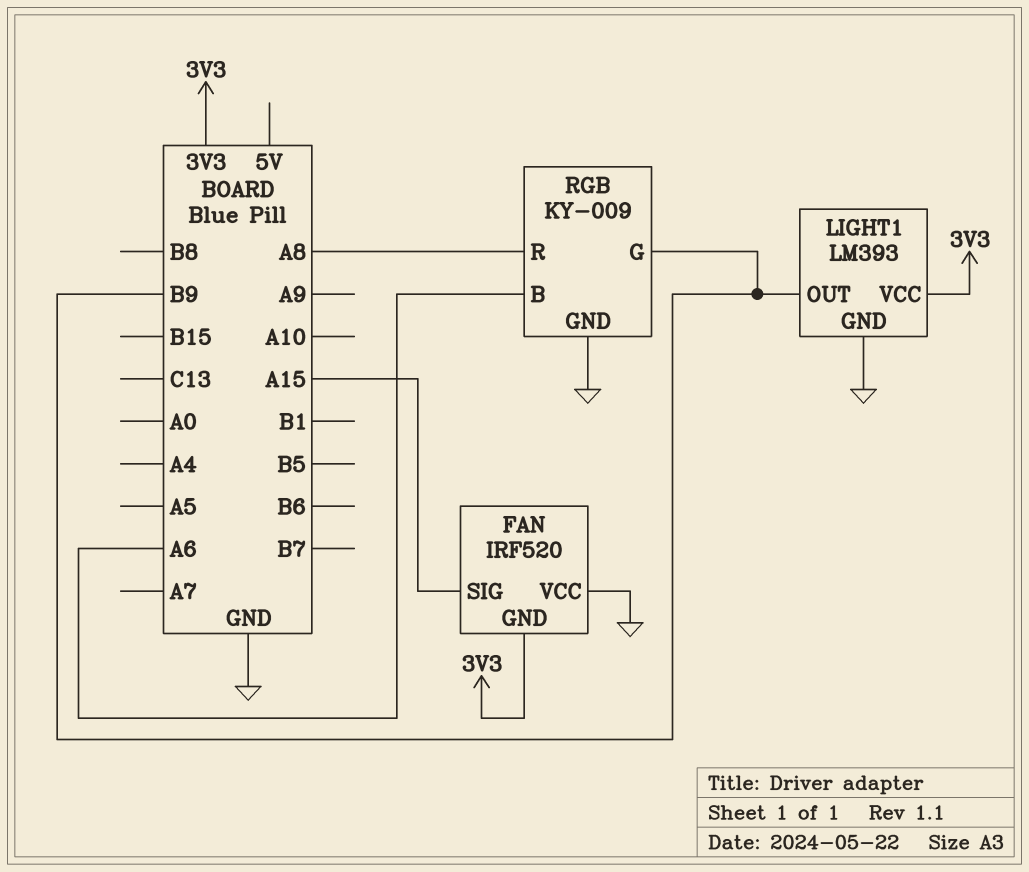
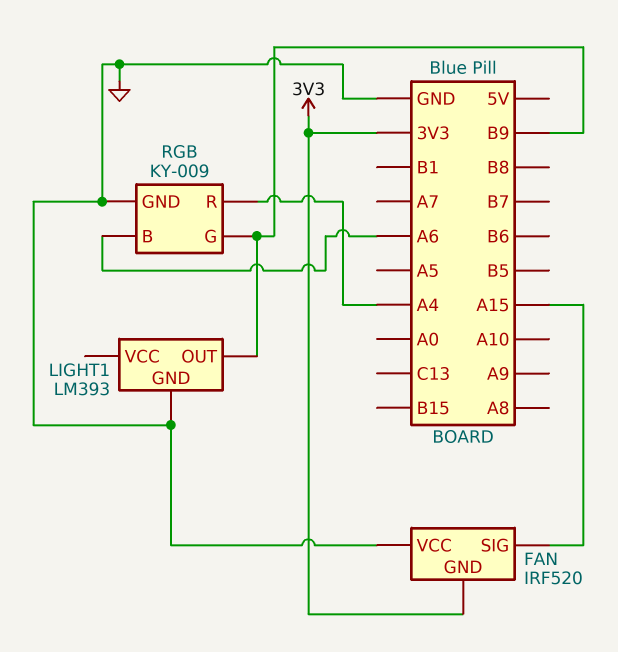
LIGHT1 pin VCC: 3V3 -> none
RGB pin R: A8 -> A4

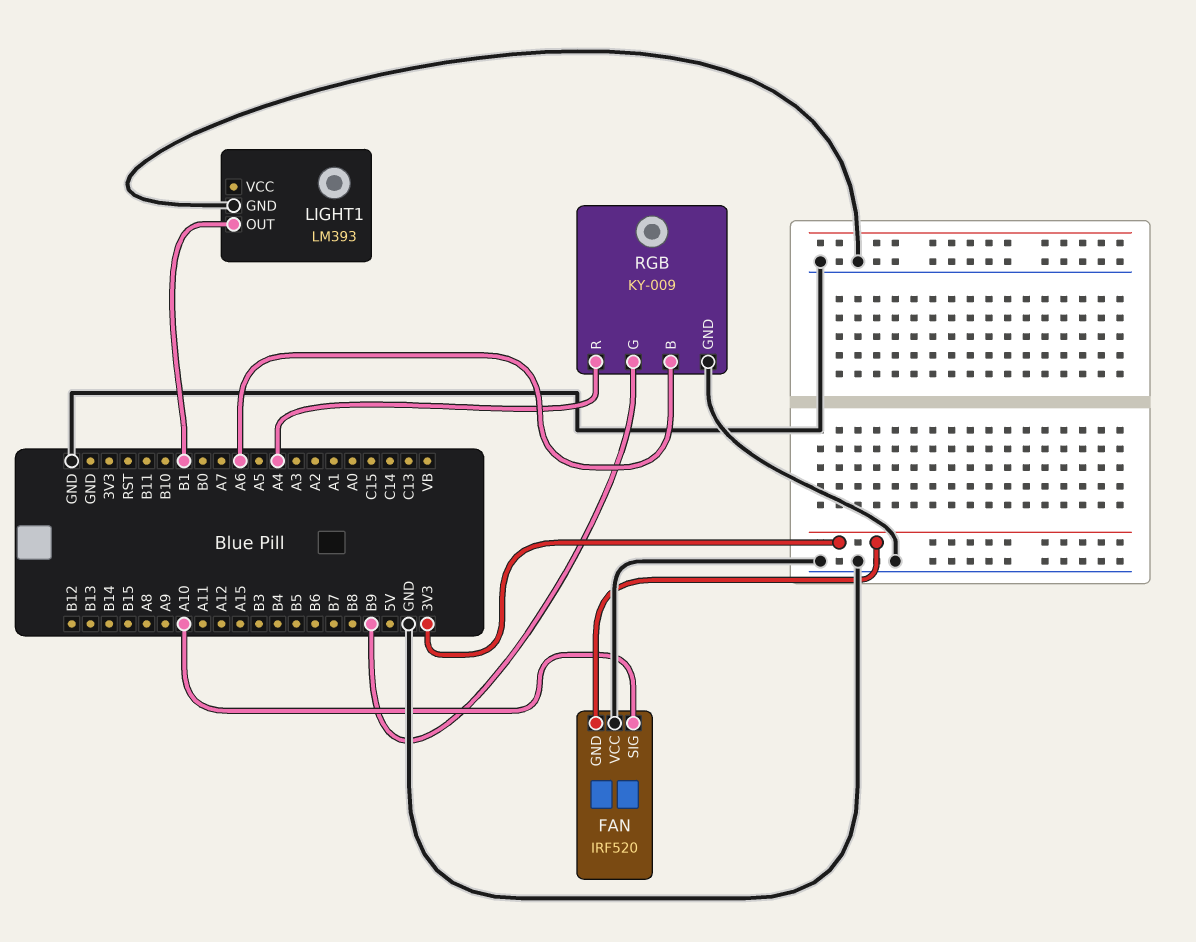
FAN pin SIG: A15 -> A10
LIGHT1 pin OUT: B9 -> B1

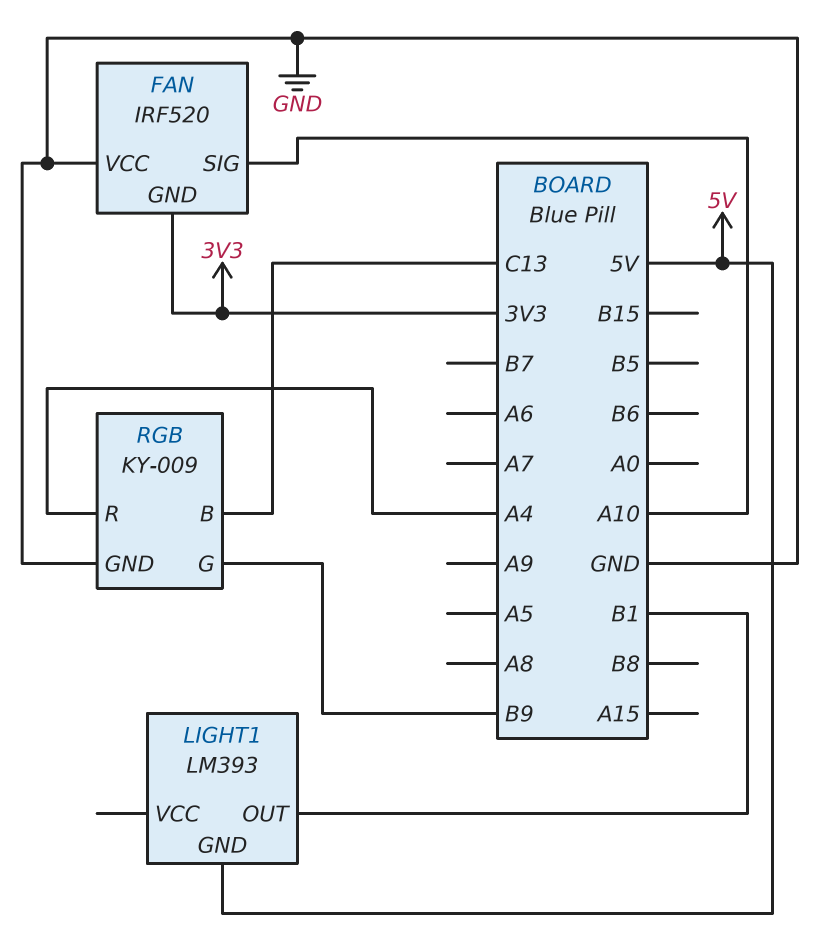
LIGHT1 pin GND: GND -> 5V
RGB pin B: A6 -> C13

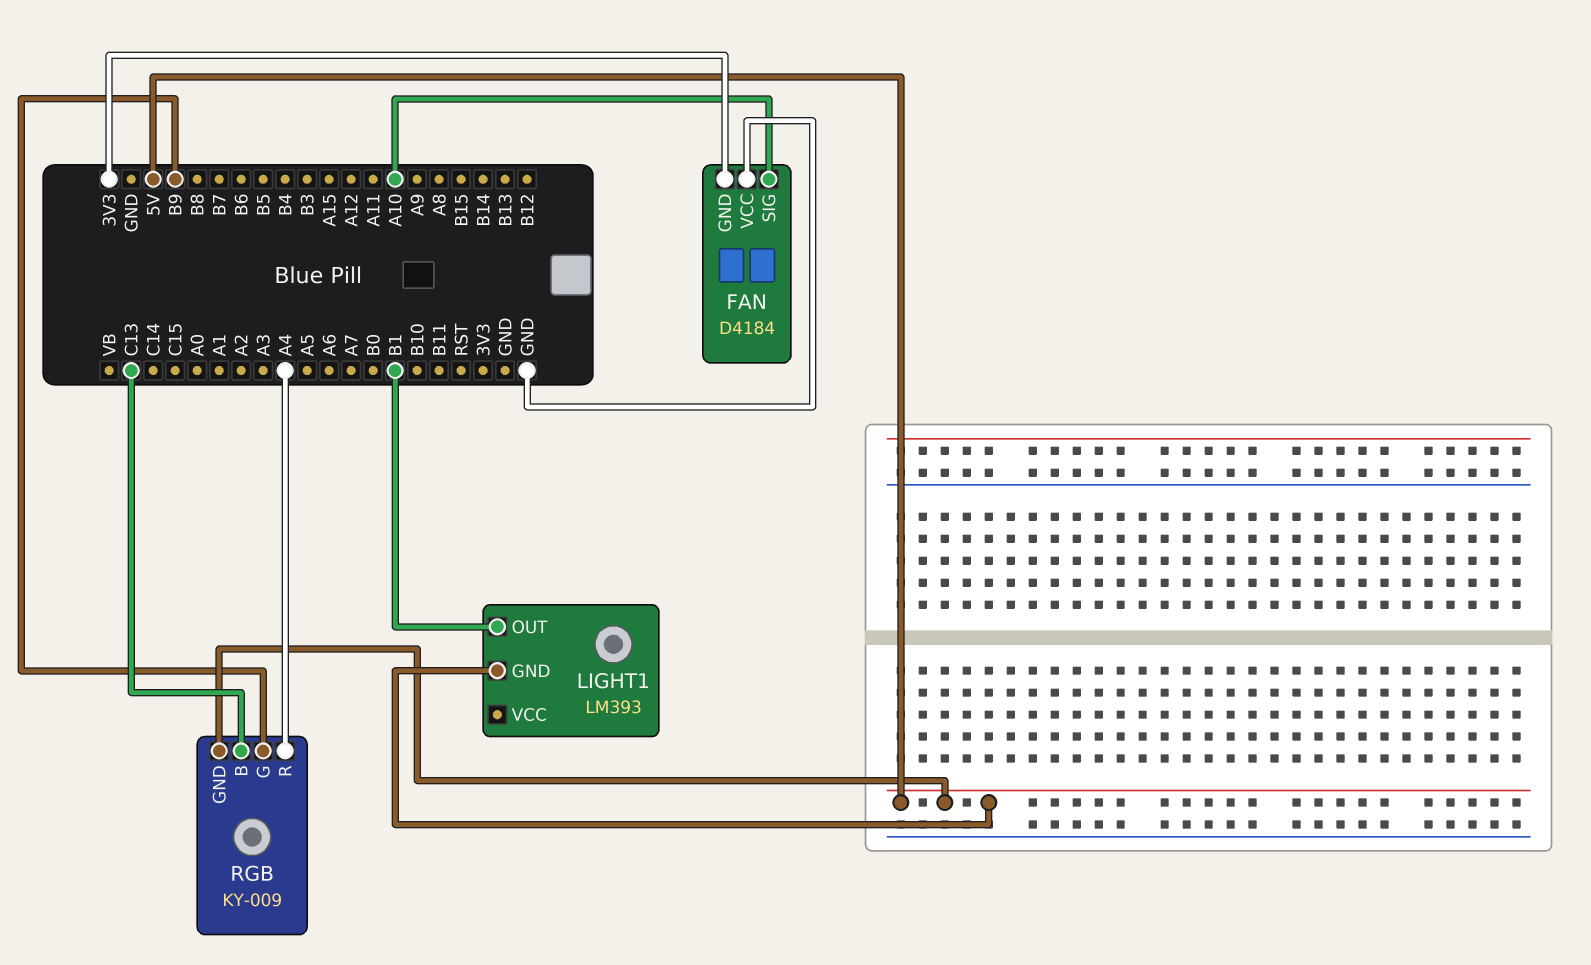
FAN: IRF520 -> D4184
RGB pin GND: GND -> 5V

